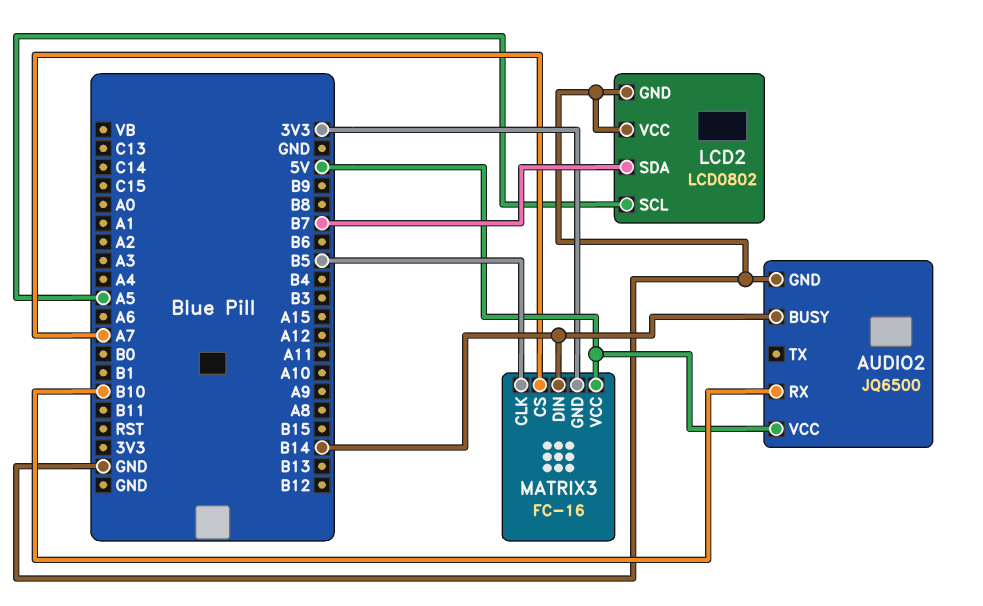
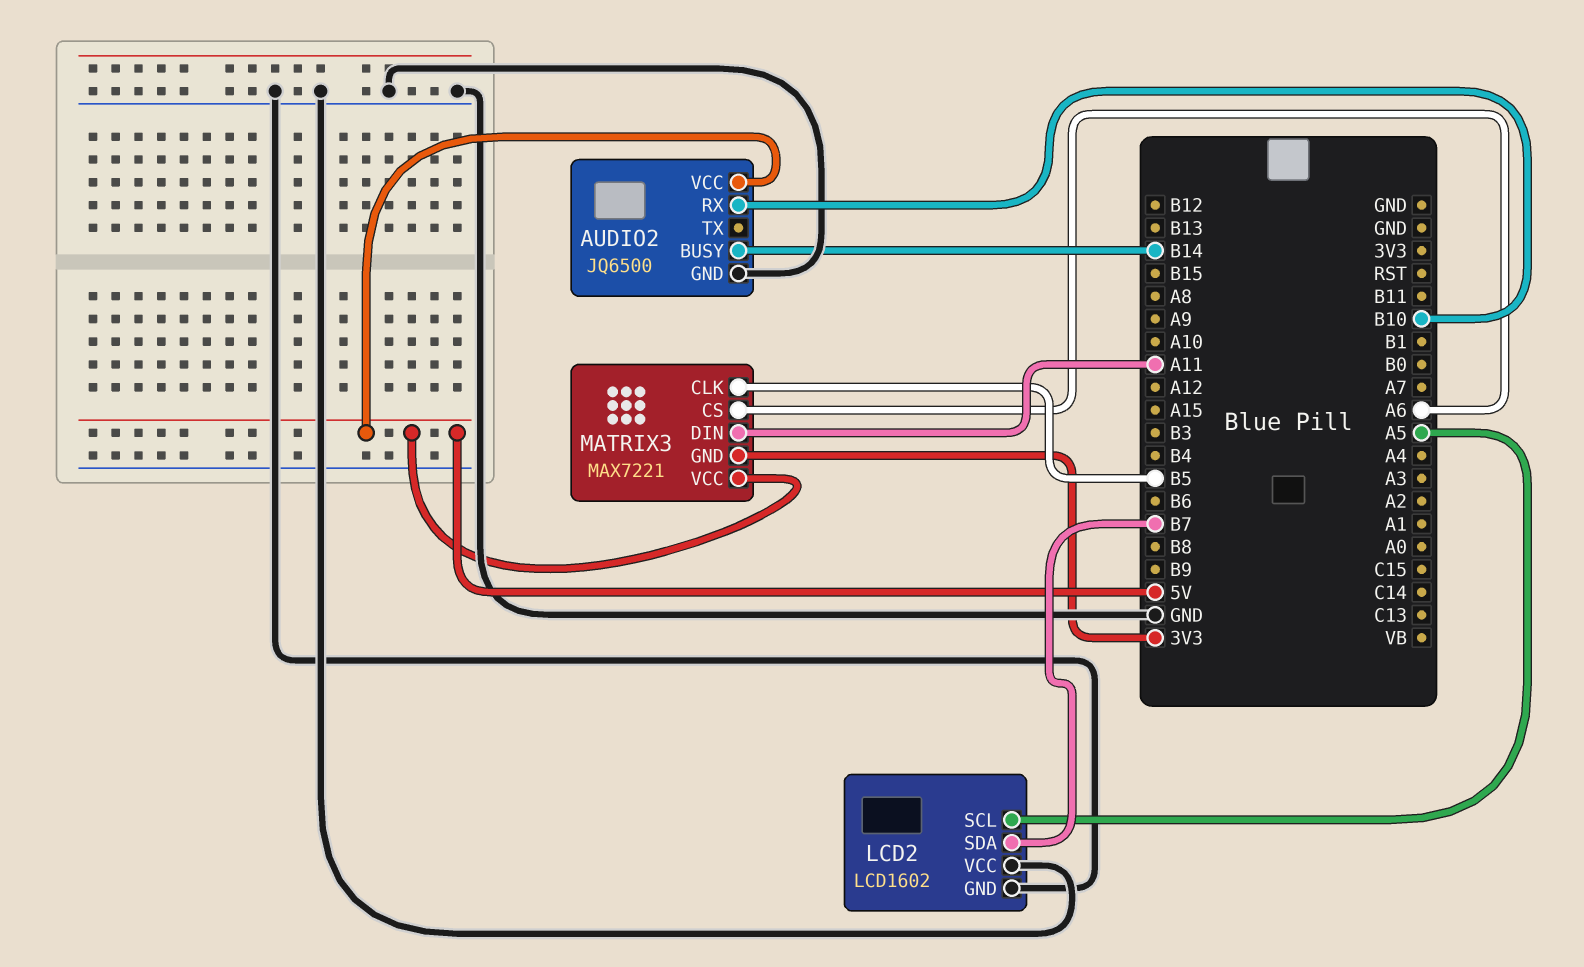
LCD2: LCD0802 -> LCD1602
MATRIX3: FC-16 -> MAX7221
MATRIX3 pin CS: A7 -> A6
MATRIX3 pin DIN: B14 -> A11

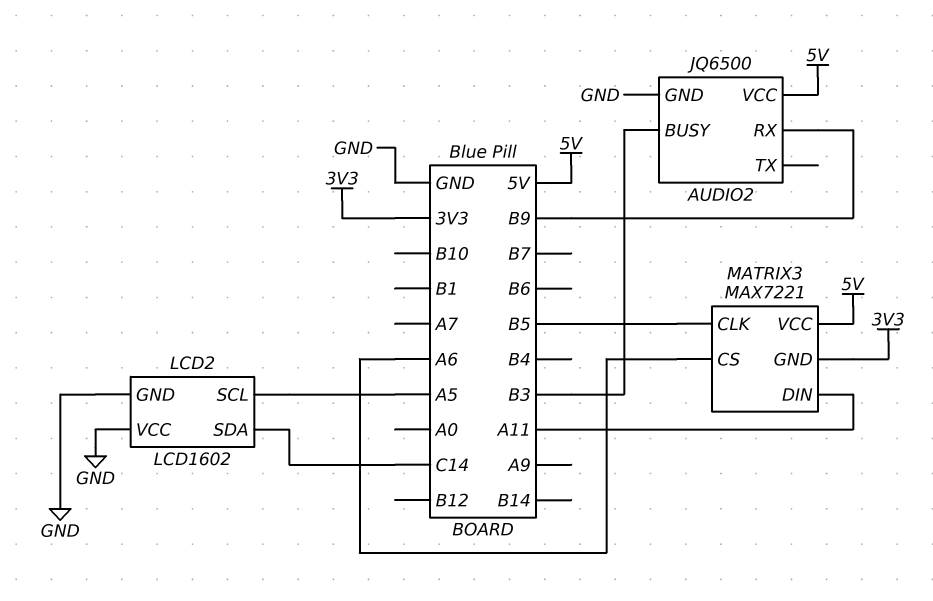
AUDIO2 pin BUSY: B14 -> B3
AUDIO2 pin RX: B10 -> B9
LCD2 pin SDA: B7 -> C14

